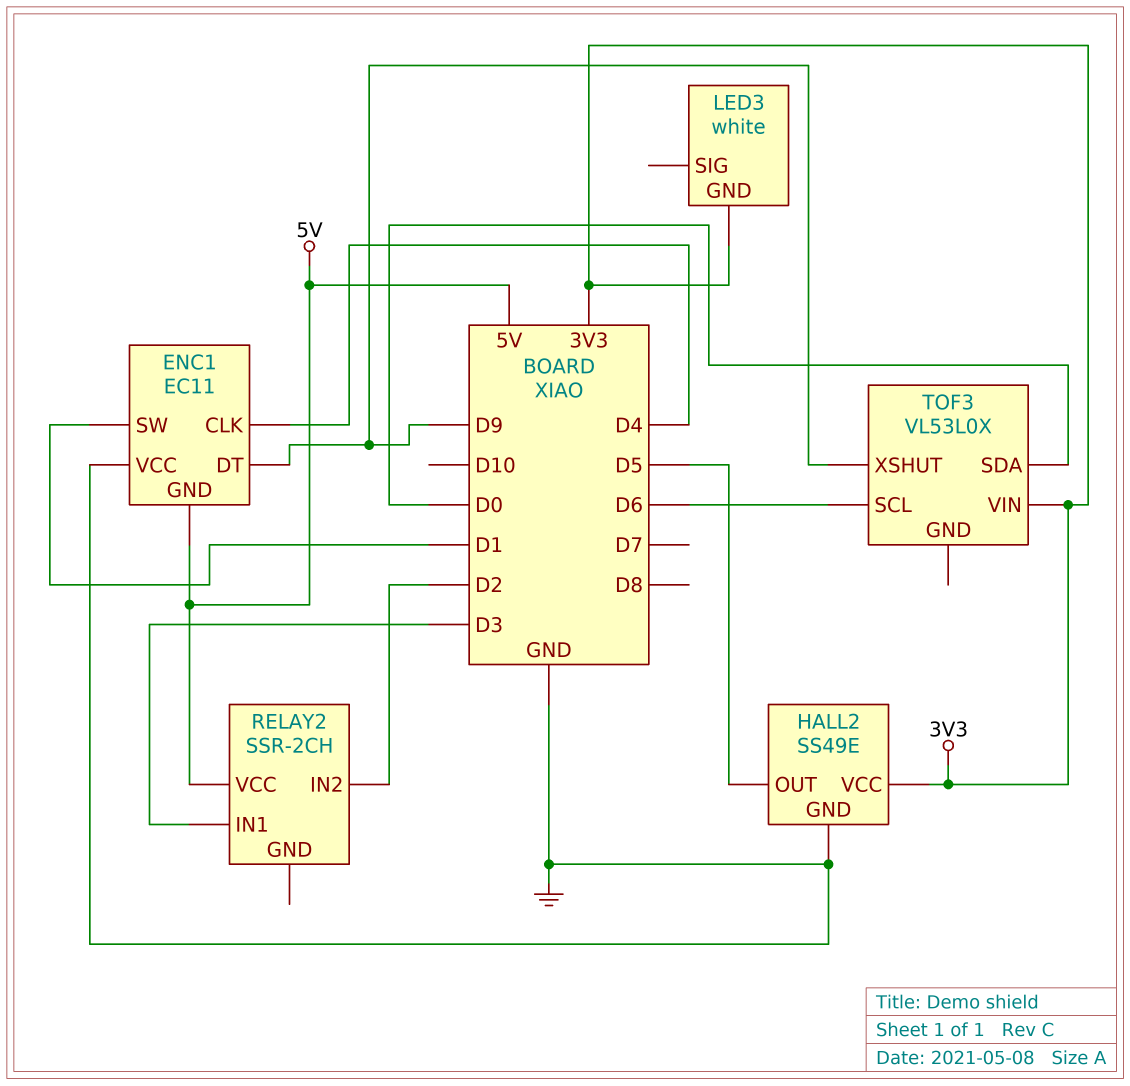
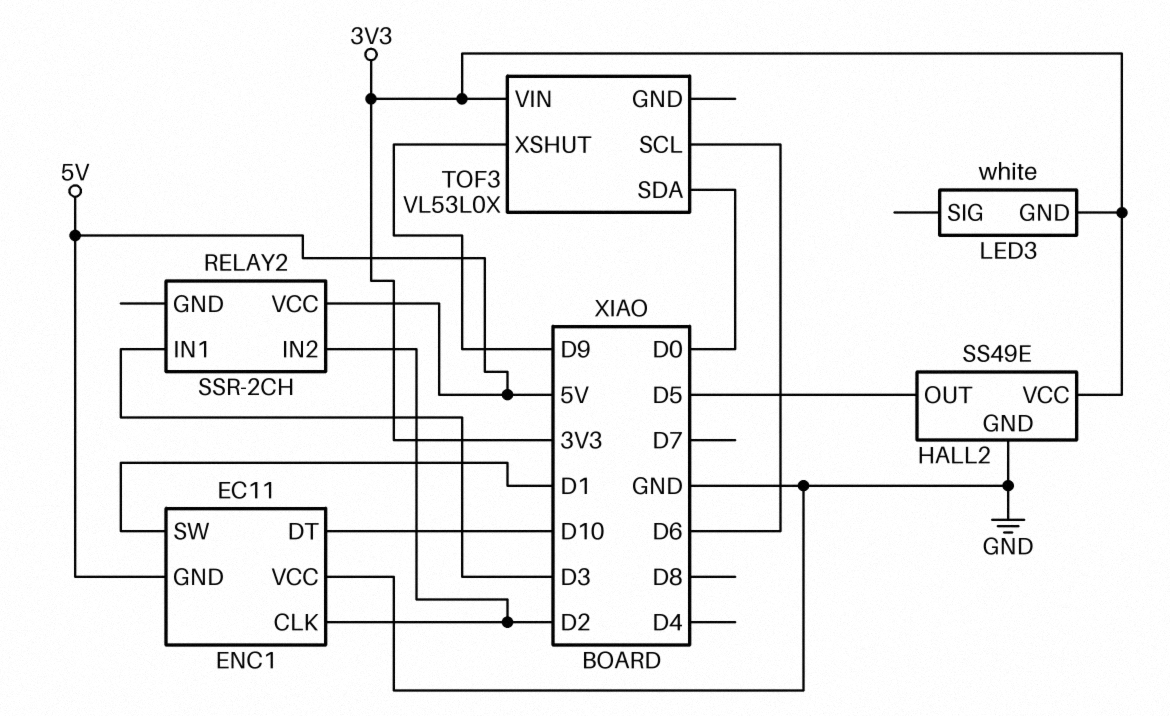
ENC1 pin CLK: D4 -> D2
ENC1 pin DT: D9 -> D10

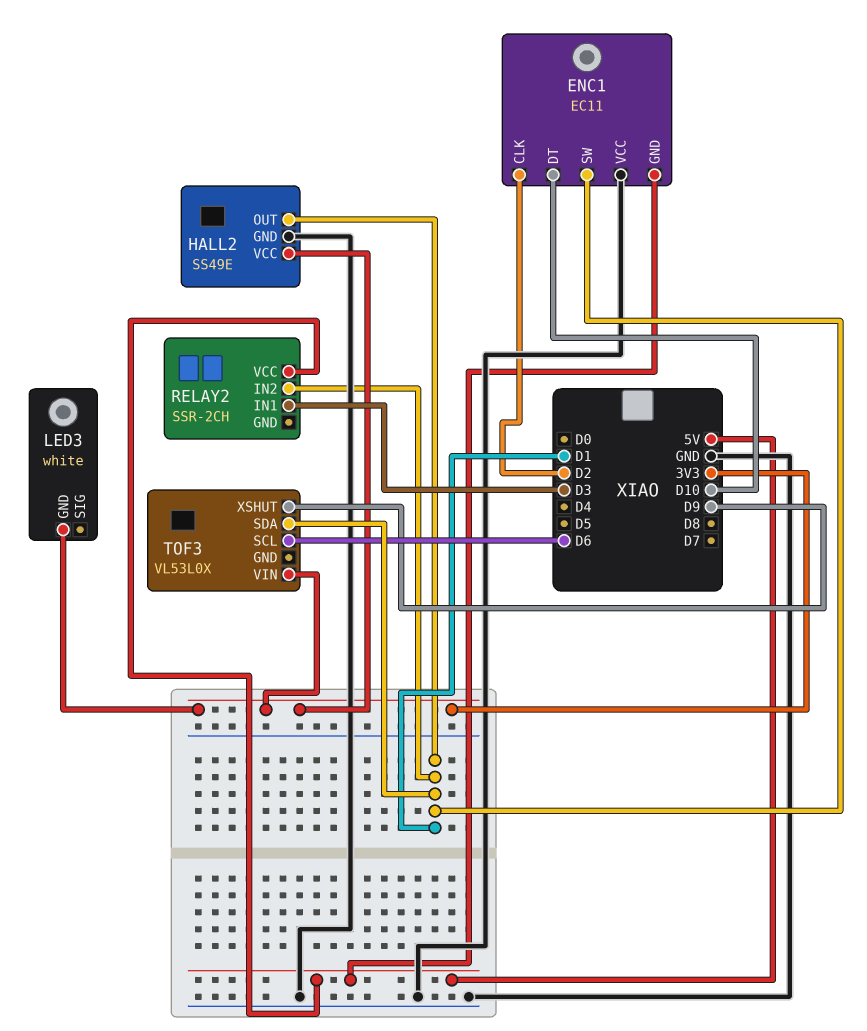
HALL2 pin OUT: D5 -> D1
RELAY2 pin IN2: D2 -> D1
TOF3 pin SDA: D0 -> D1

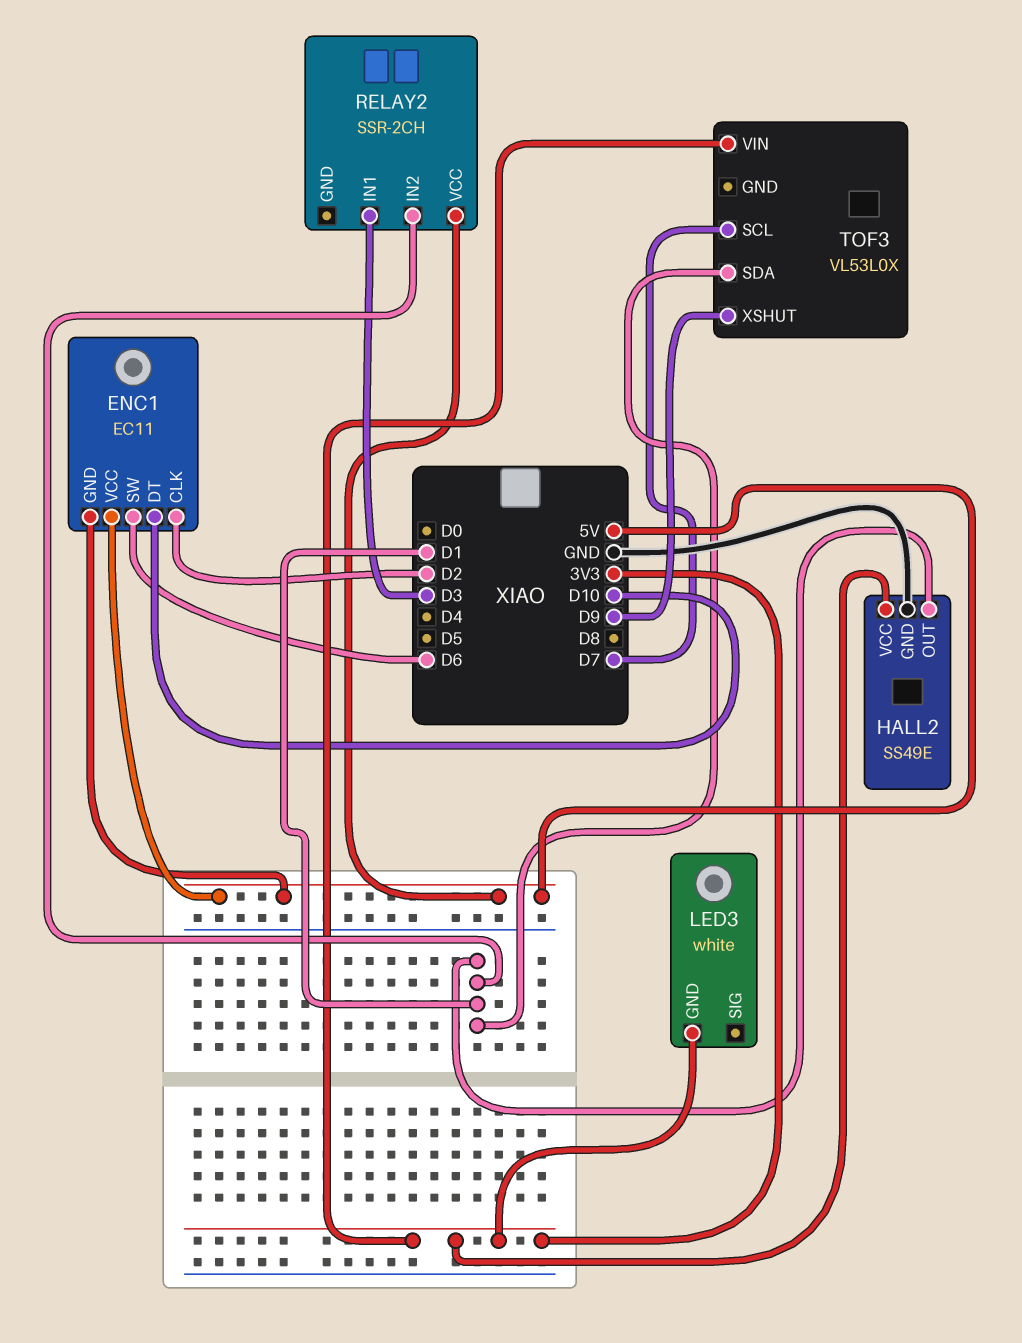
ENC1 pin SW: D1 -> D6
ENC1 pin VCC: GND -> 5V
TOF3 pin SCL: D6 -> D7

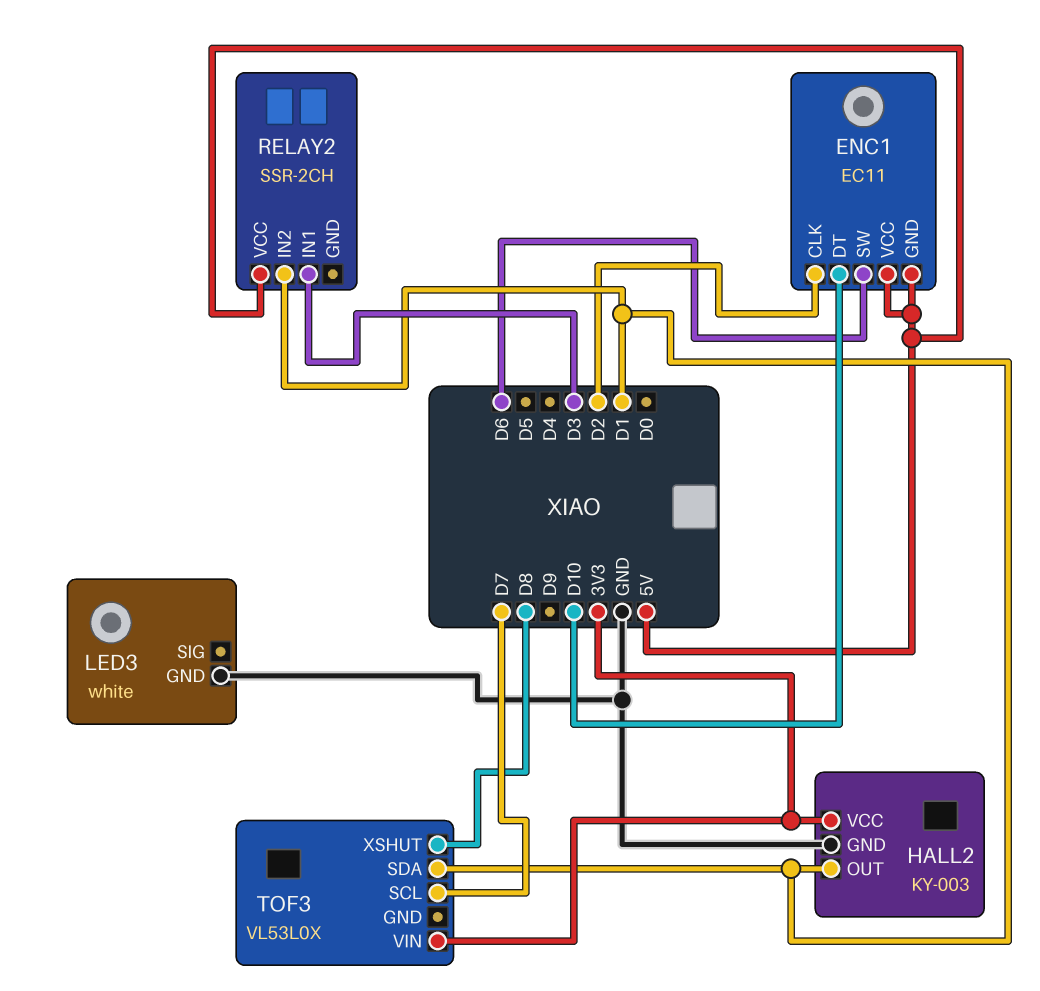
HALL2: SS49E -> KY-003
LED3 pin GND: 3V3 -> GND
TOF3 pin XSHUT: D9 -> D8

